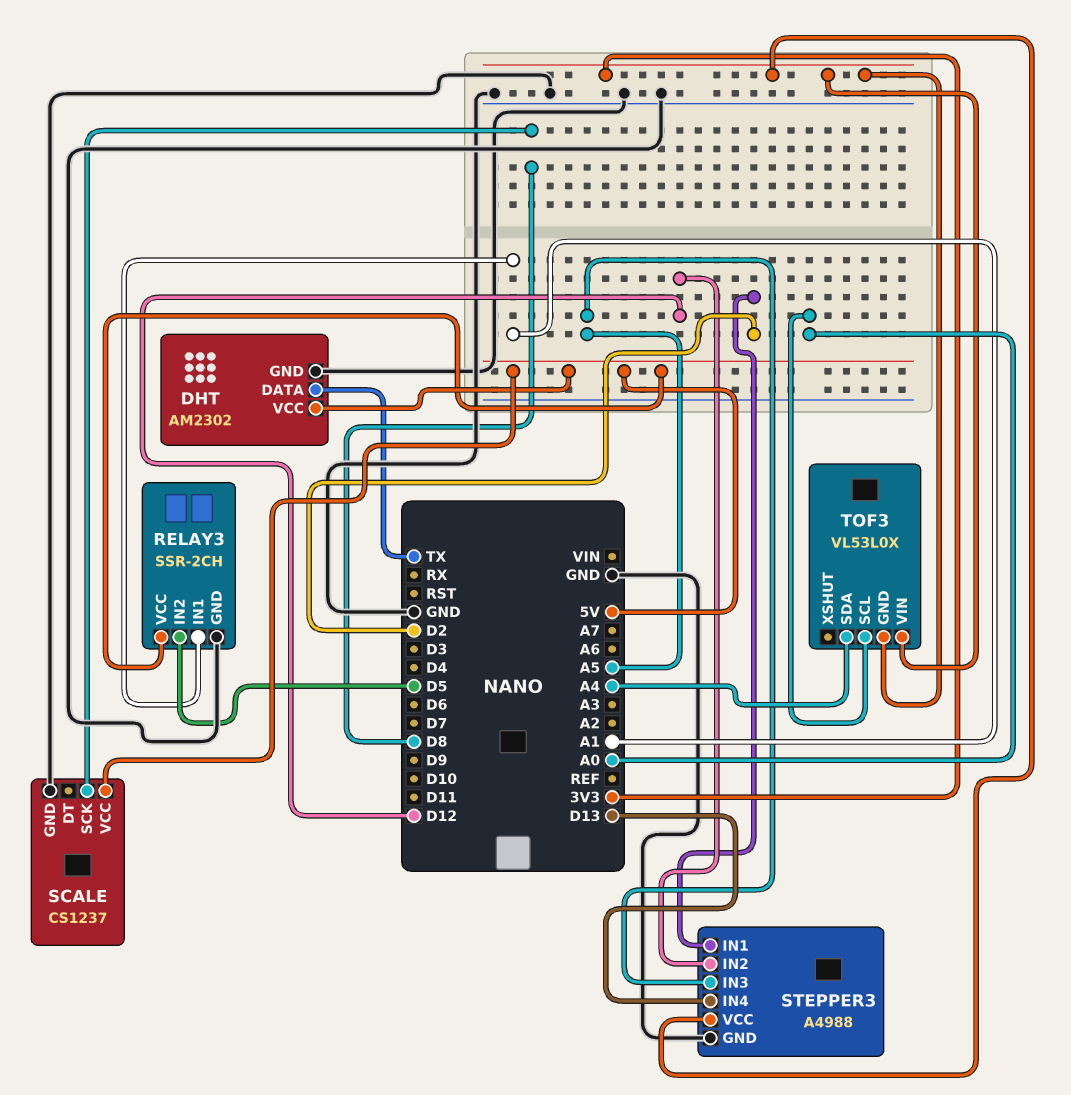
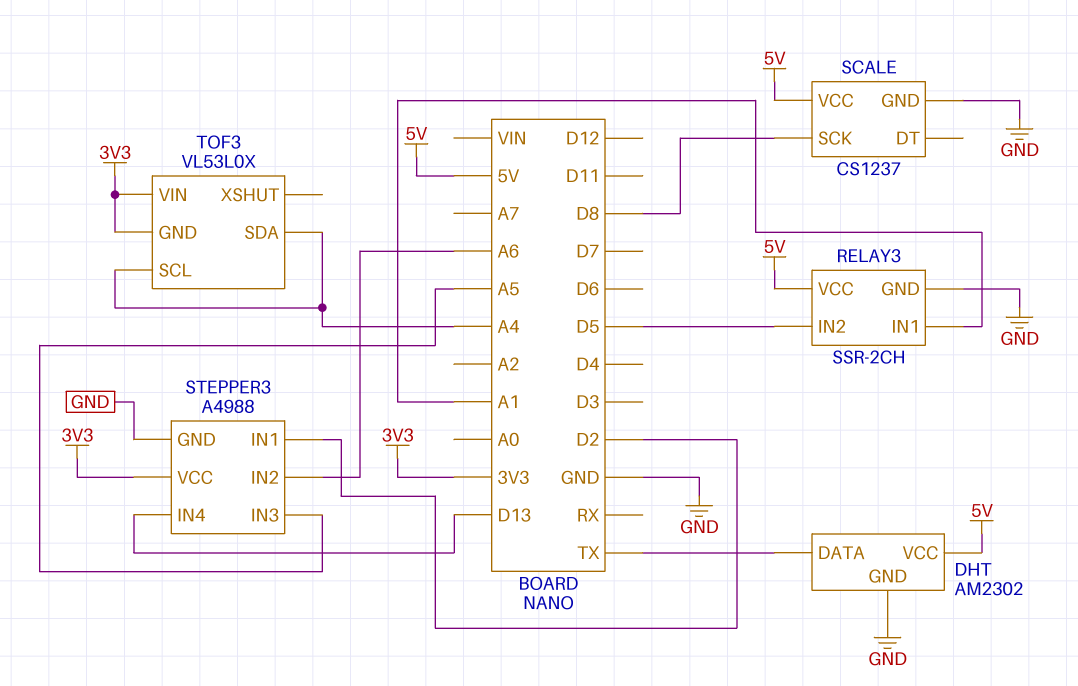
STEPPER3 pin IN2: D12 -> A6
TOF3 pin SCL: A0 -> A4

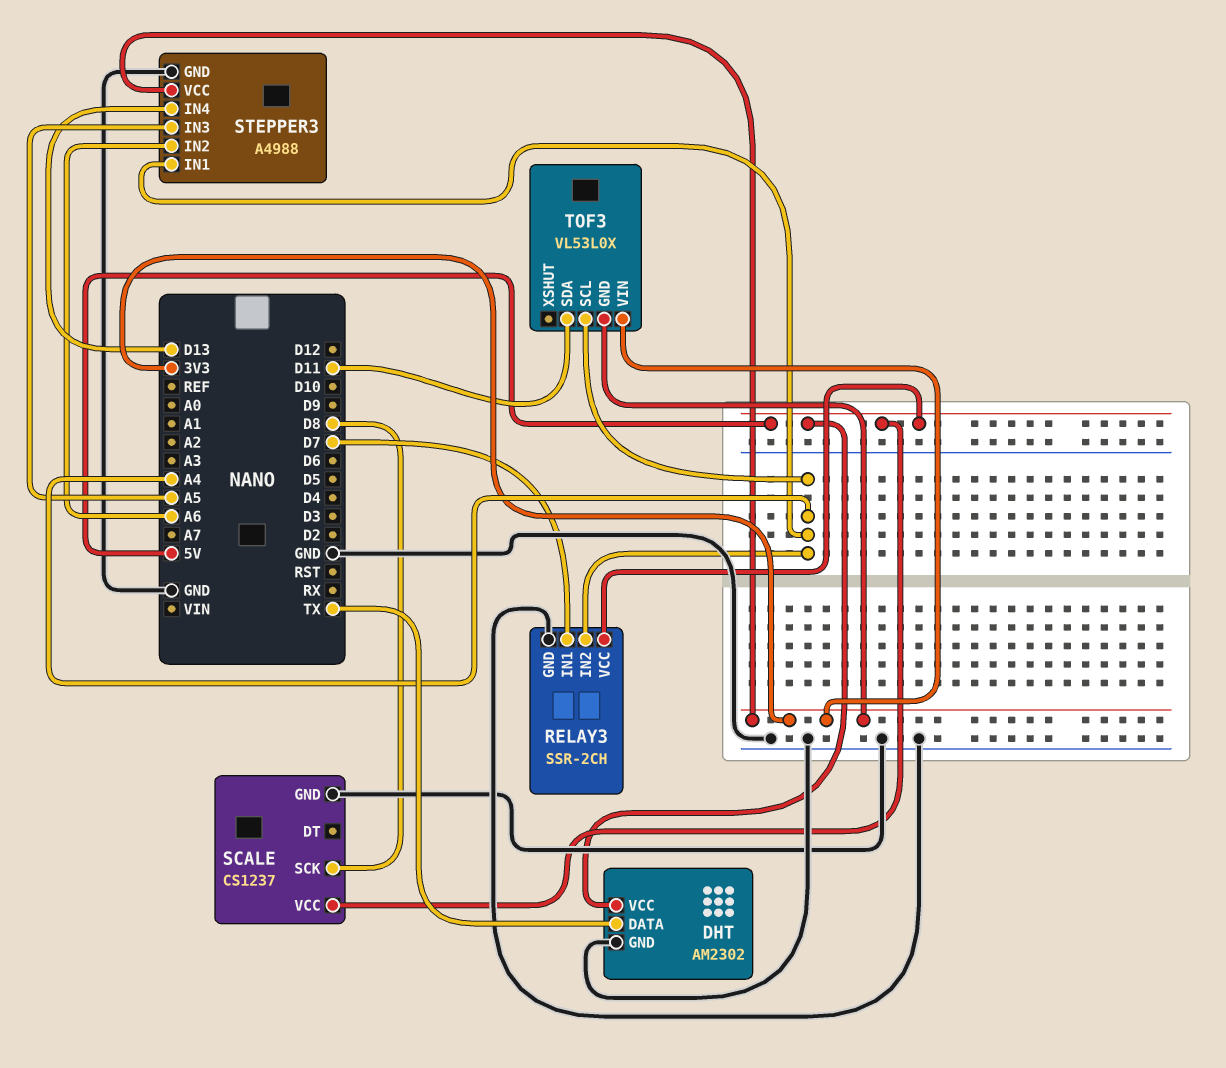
RELAY3 pin IN1: A1 -> D7
RELAY3 pin IN2: D5 -> A4
STEPPER3 pin IN1: D2 -> A4
TOF3 pin SDA: A4 -> D11

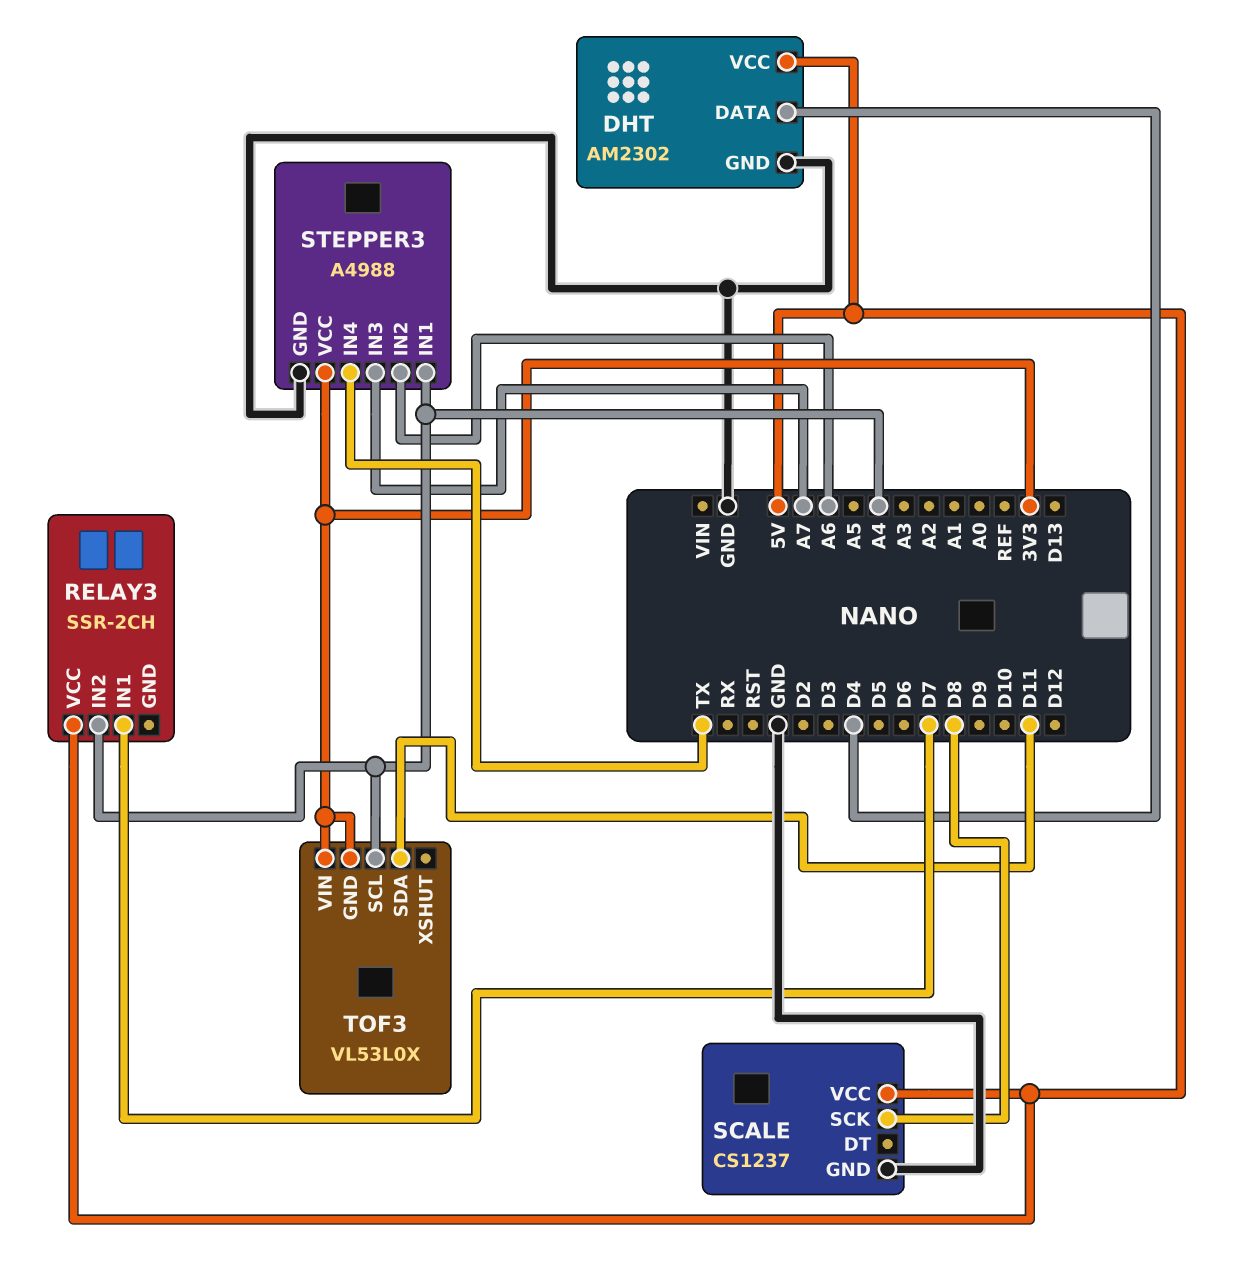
DHT pin DATA: TX -> D4
RELAY3 pin GND: GND -> none
STEPPER3 pin IN3: A5 -> A7
STEPPER3 pin IN4: D13 -> TX

